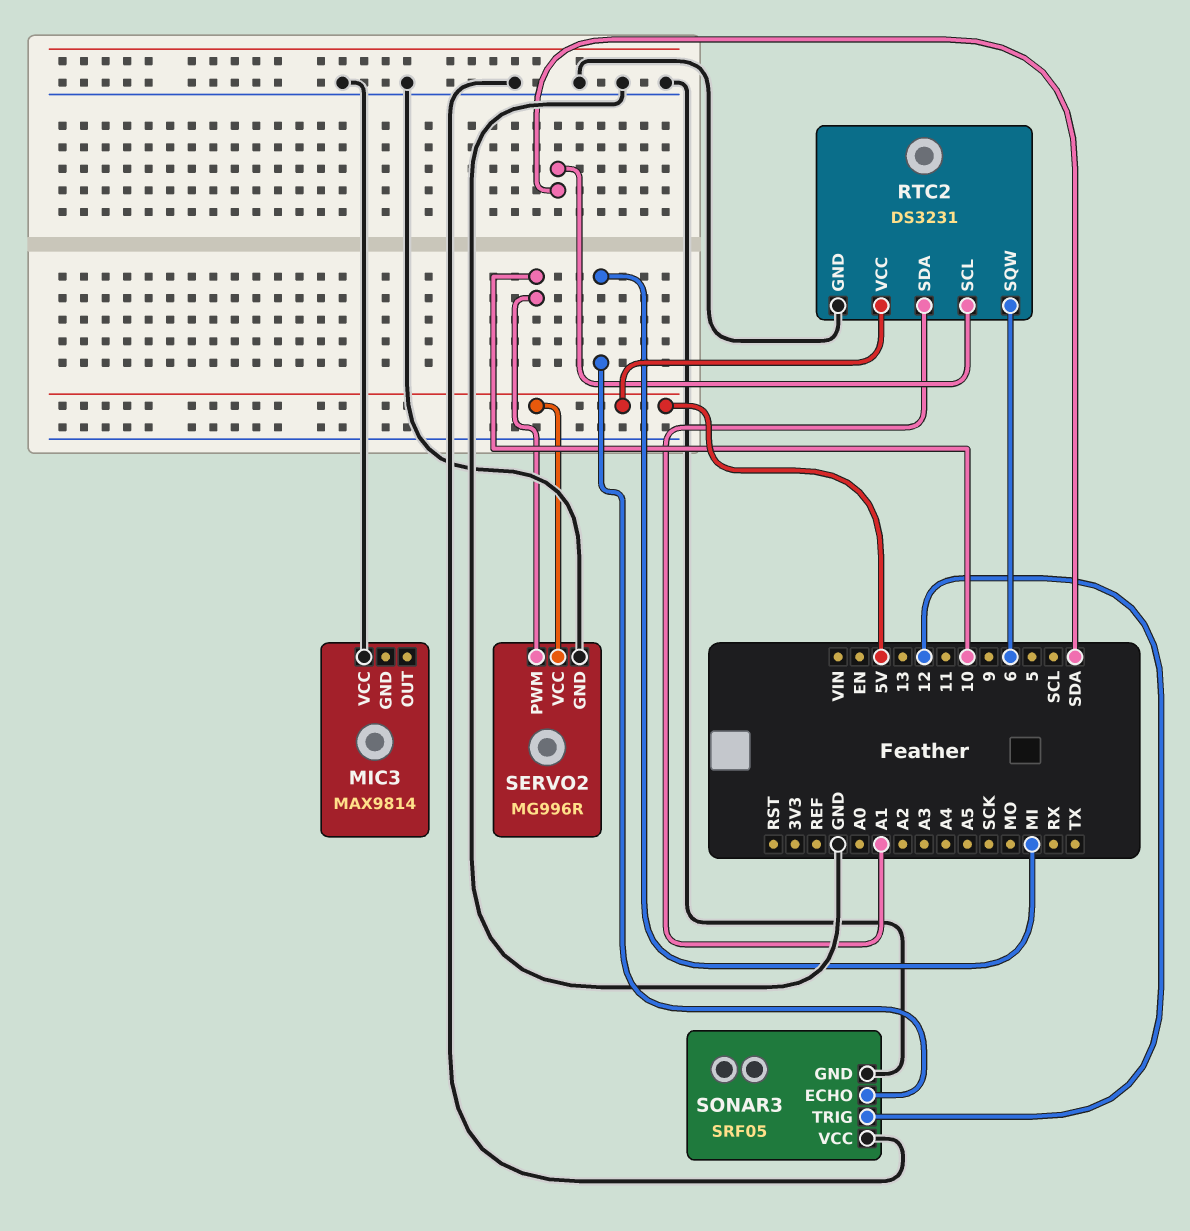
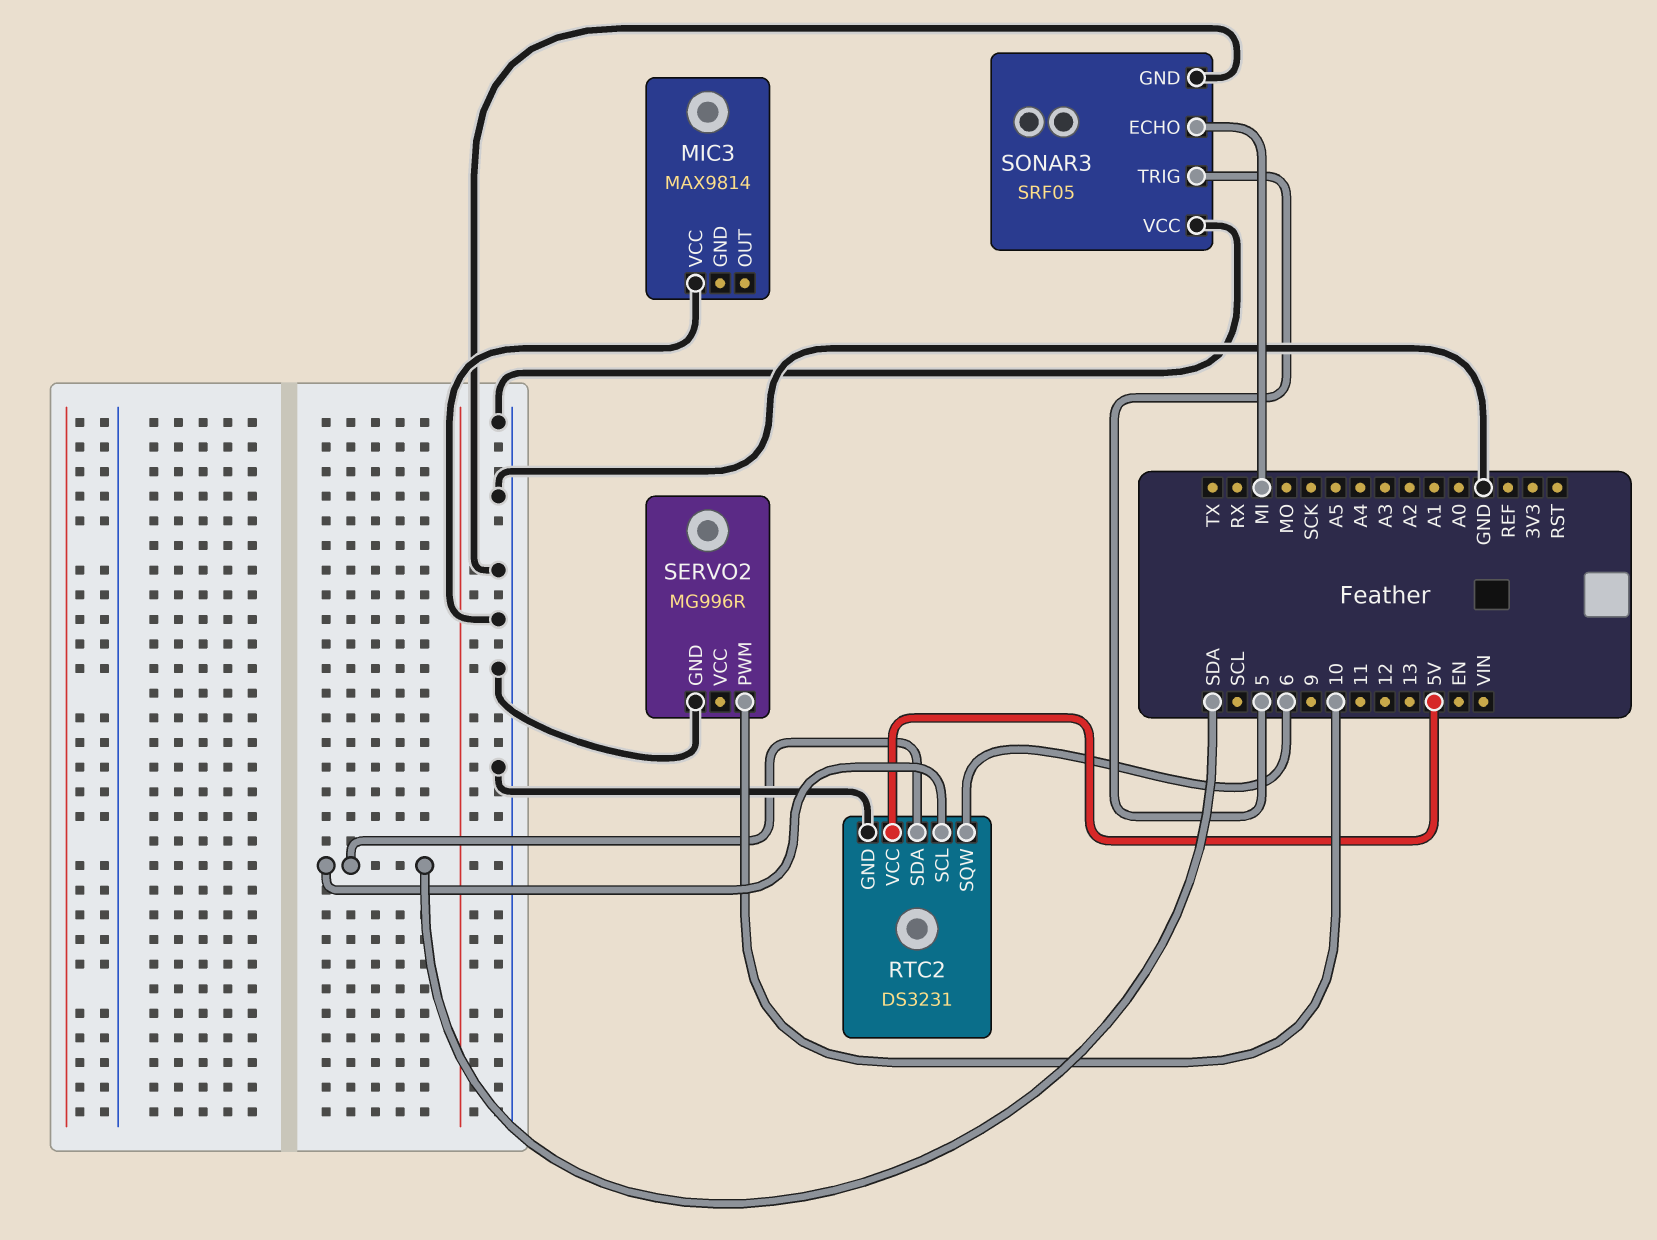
RTC2 pin SDA: A1 -> SDA
SERVO2 pin VCC: 5V -> none
SONAR3 pin TRIG: 12 -> 5

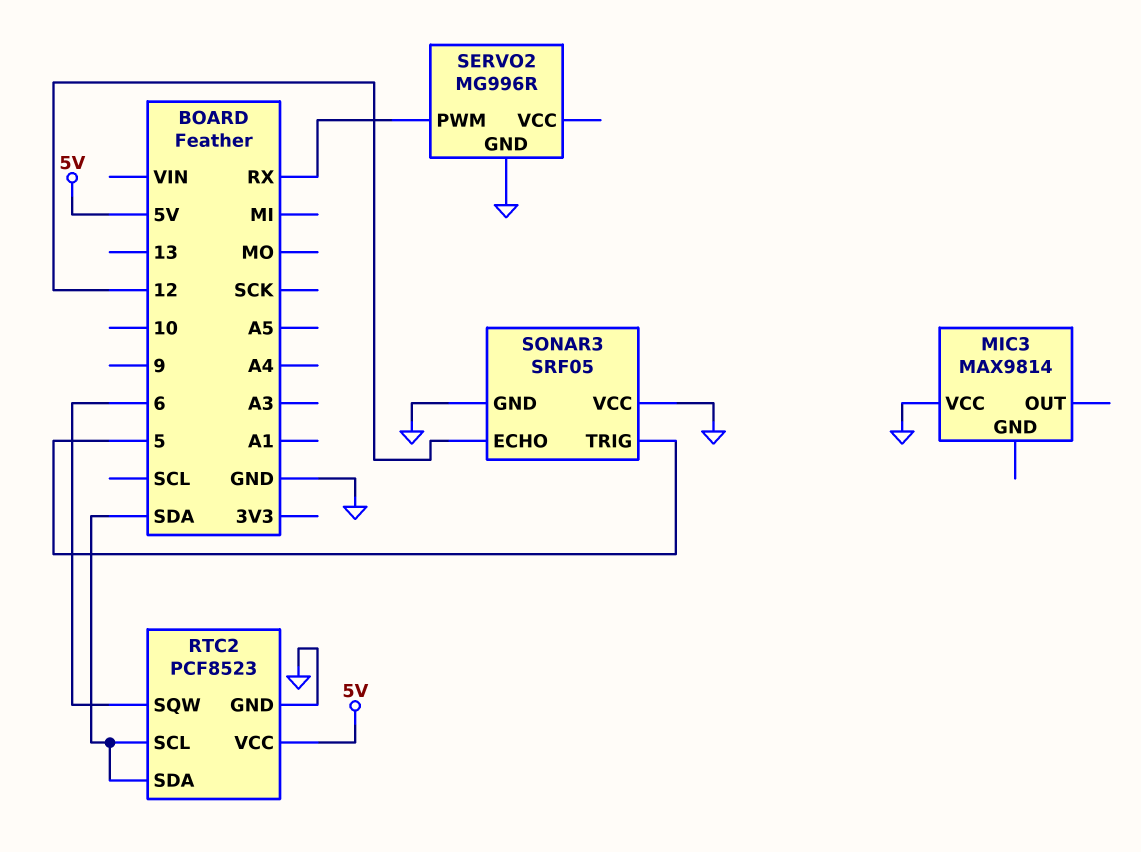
RTC2: DS3231 -> PCF8523
SERVO2 pin PWM: 10 -> RX
SONAR3 pin ECHO: MI -> 12

